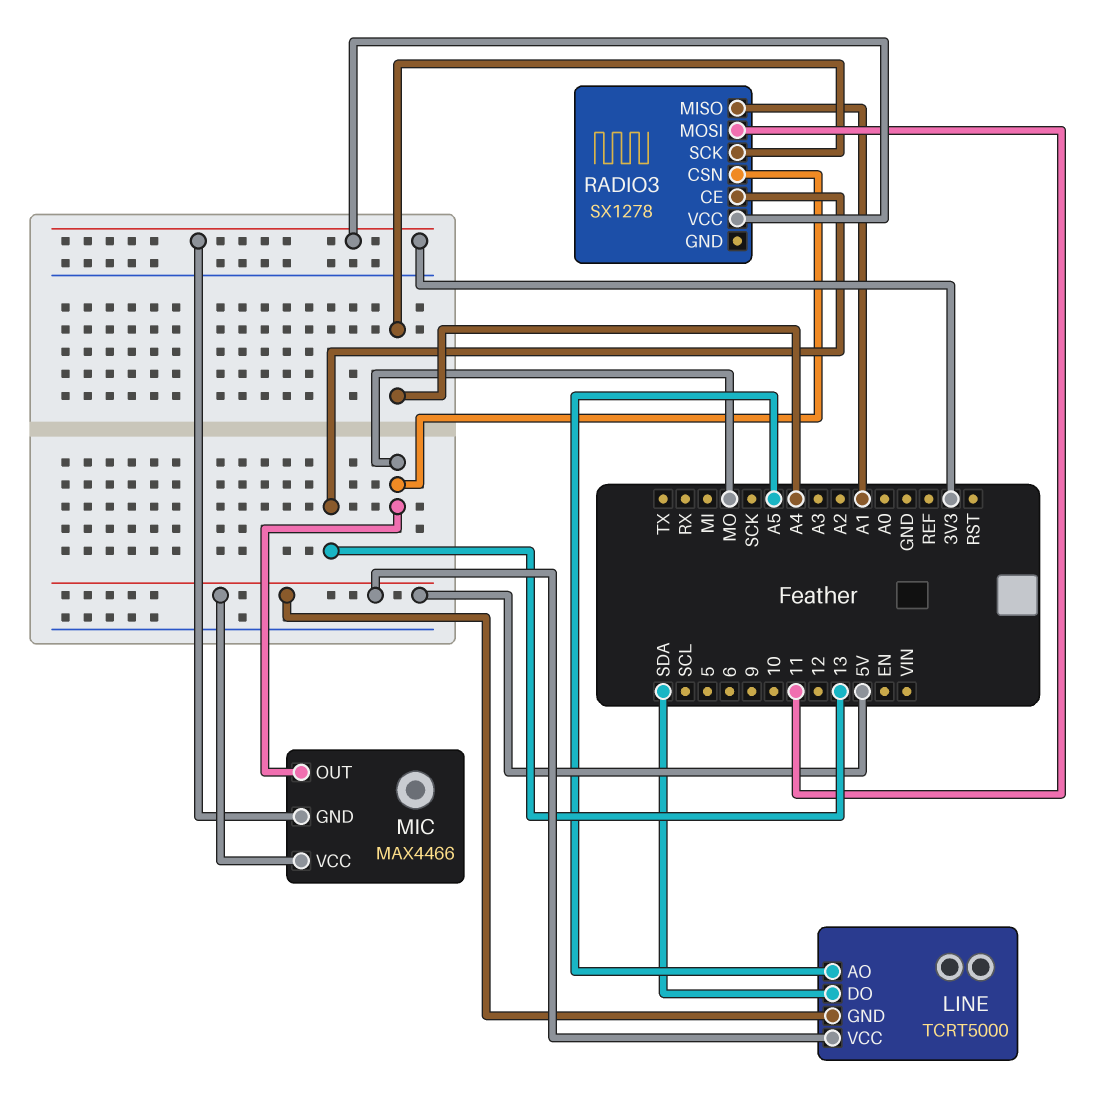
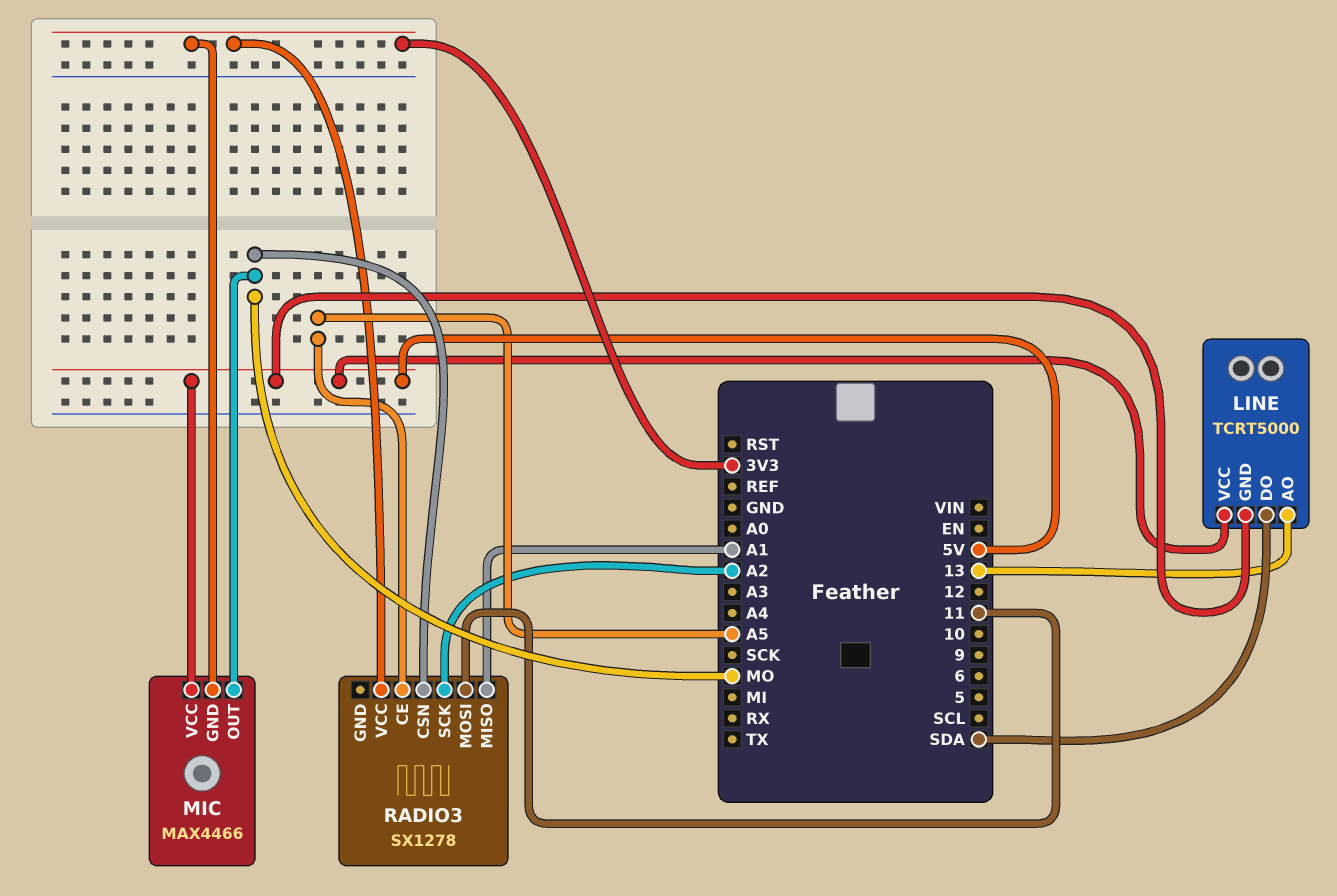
LINE pin AO: A5 -> 13
RADIO3 pin CE: 13 -> A5
RADIO3 pin SCK: A4 -> A2

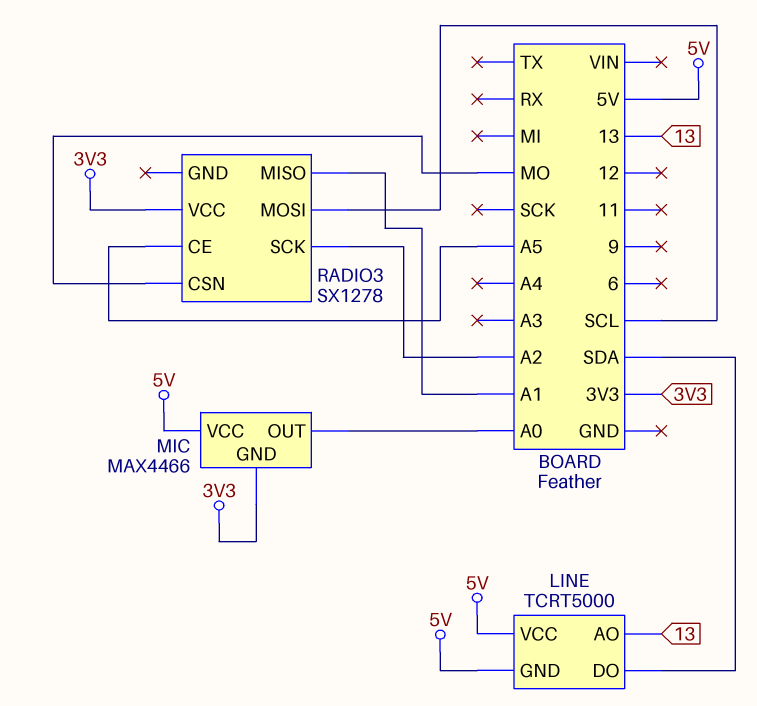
MIC pin OUT: MO -> A0
RADIO3 pin MOSI: 11 -> SCL

